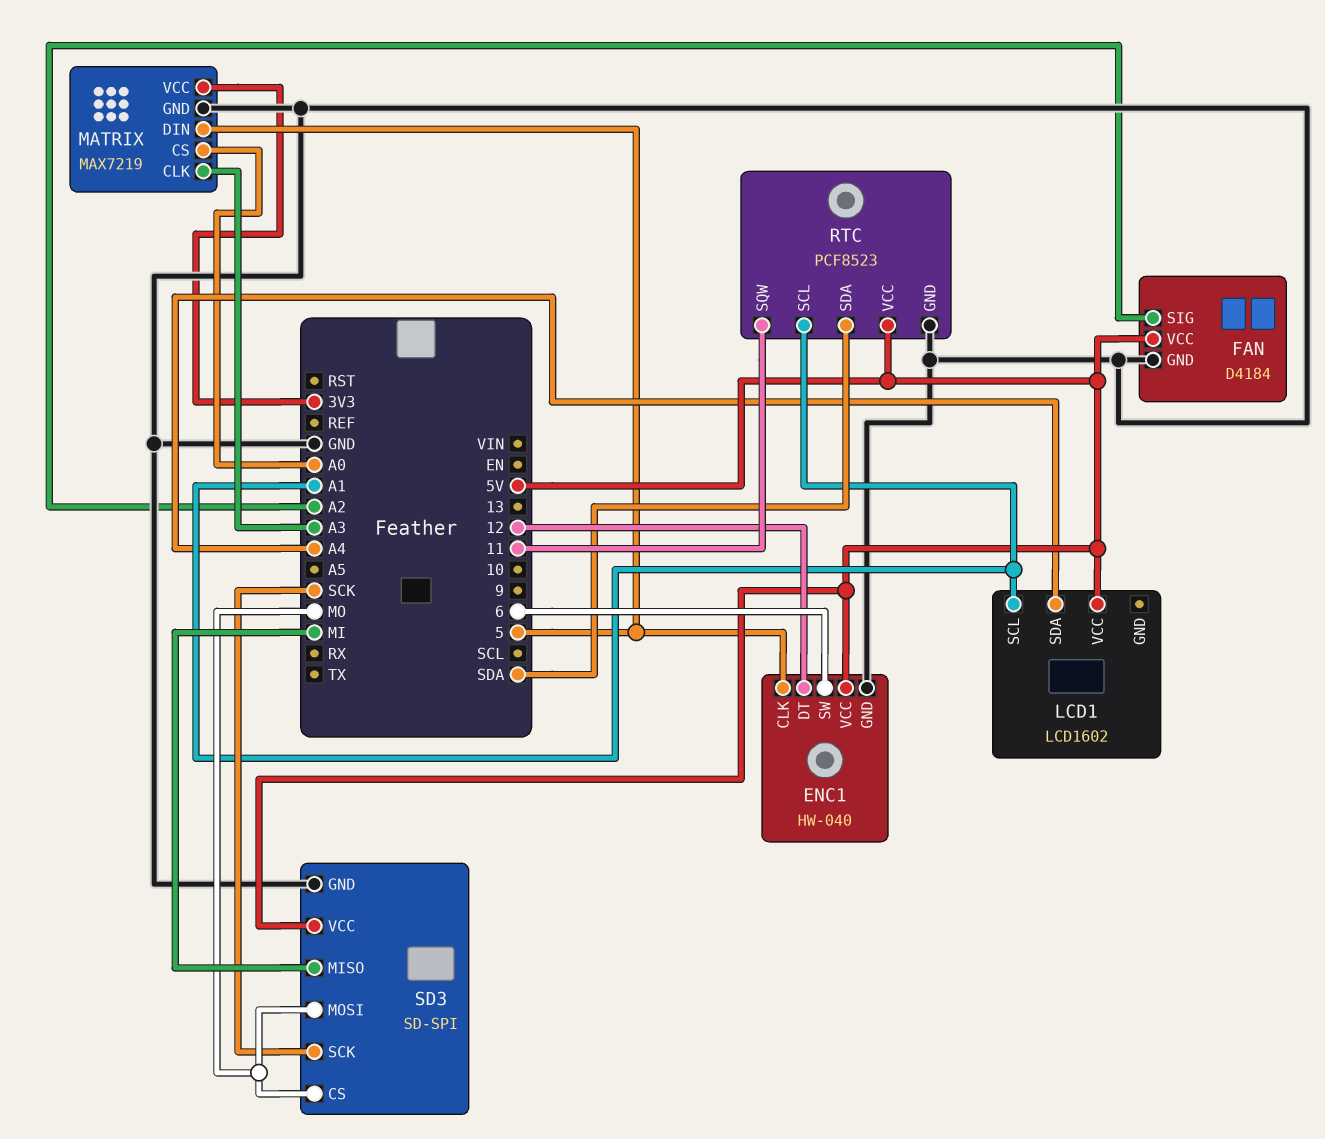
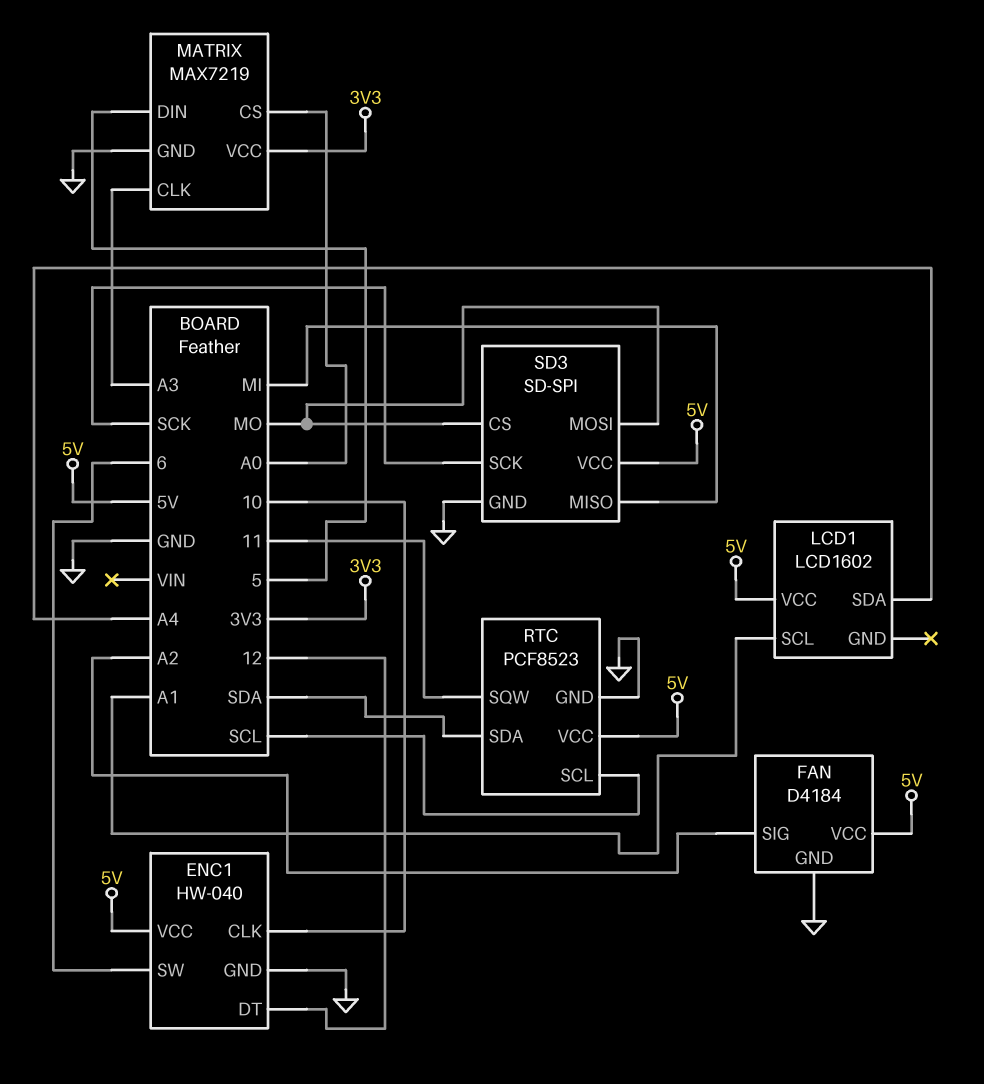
ENC1 pin CLK: 5 -> 10
RTC pin SCL: A1 -> SCL

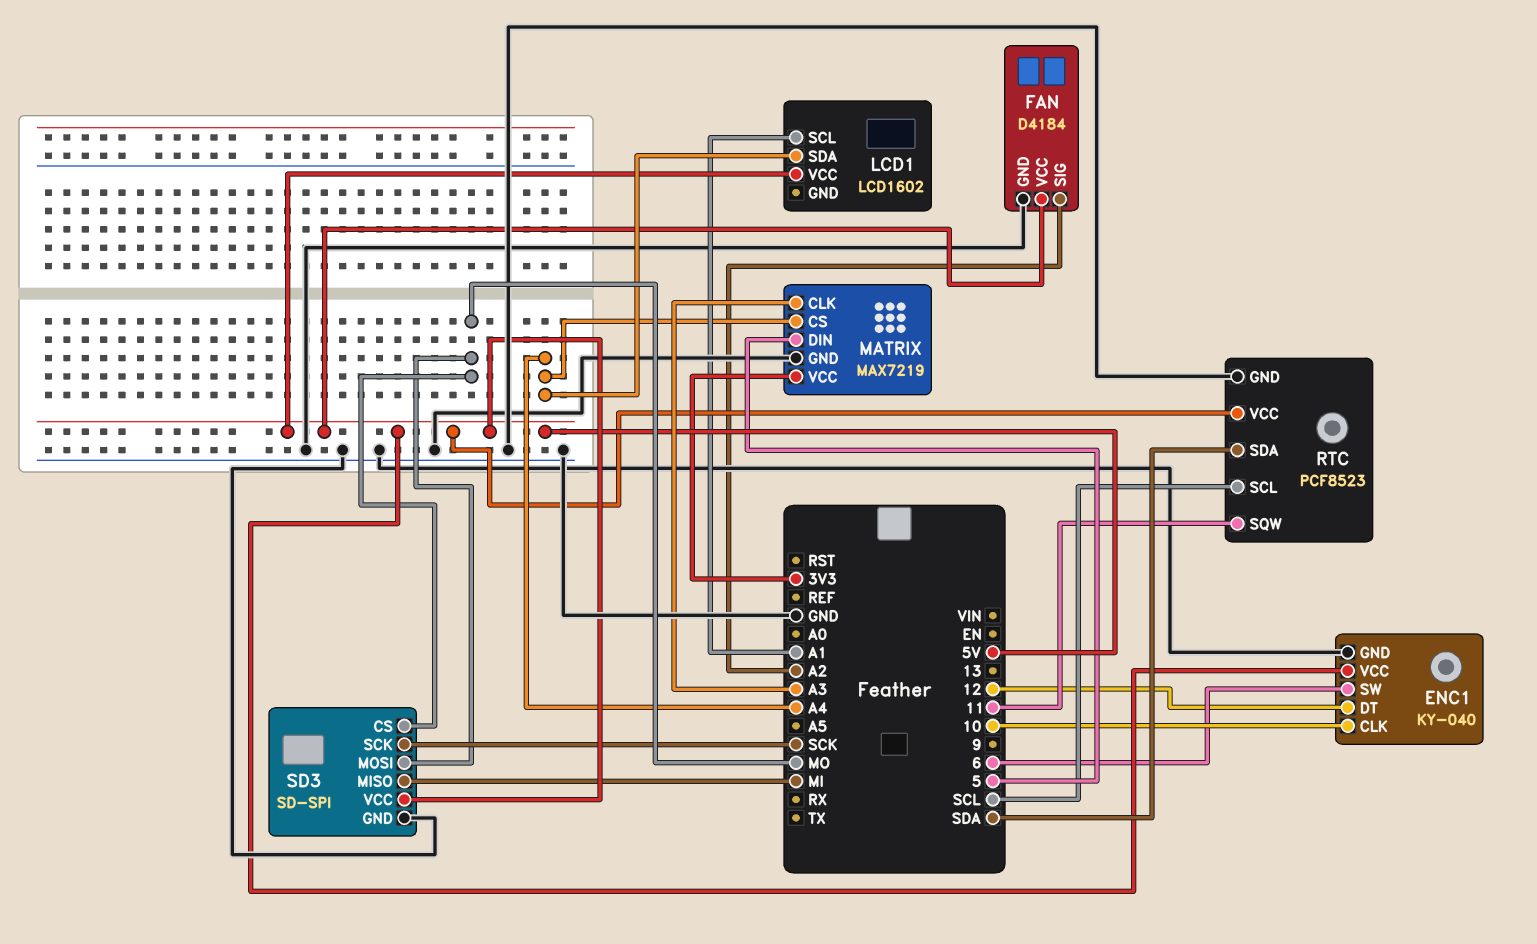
ENC1: HW-040 -> KY-040
MATRIX pin CS: A0 -> A4

